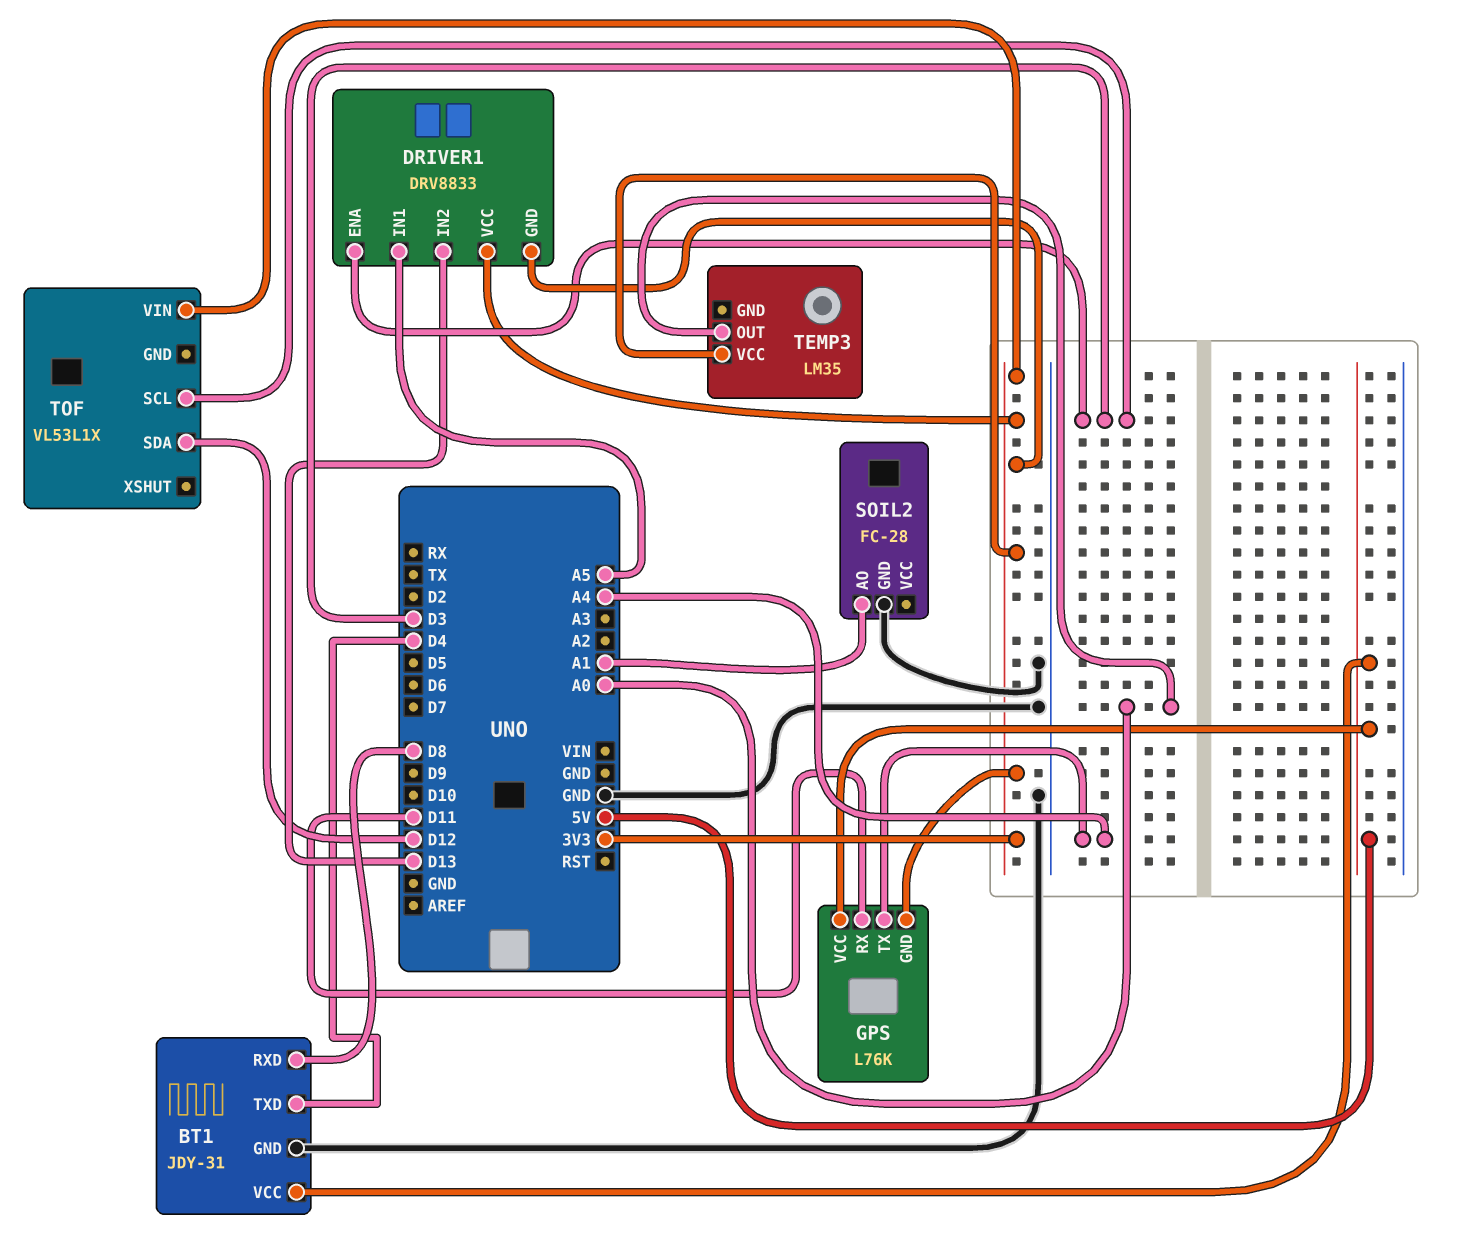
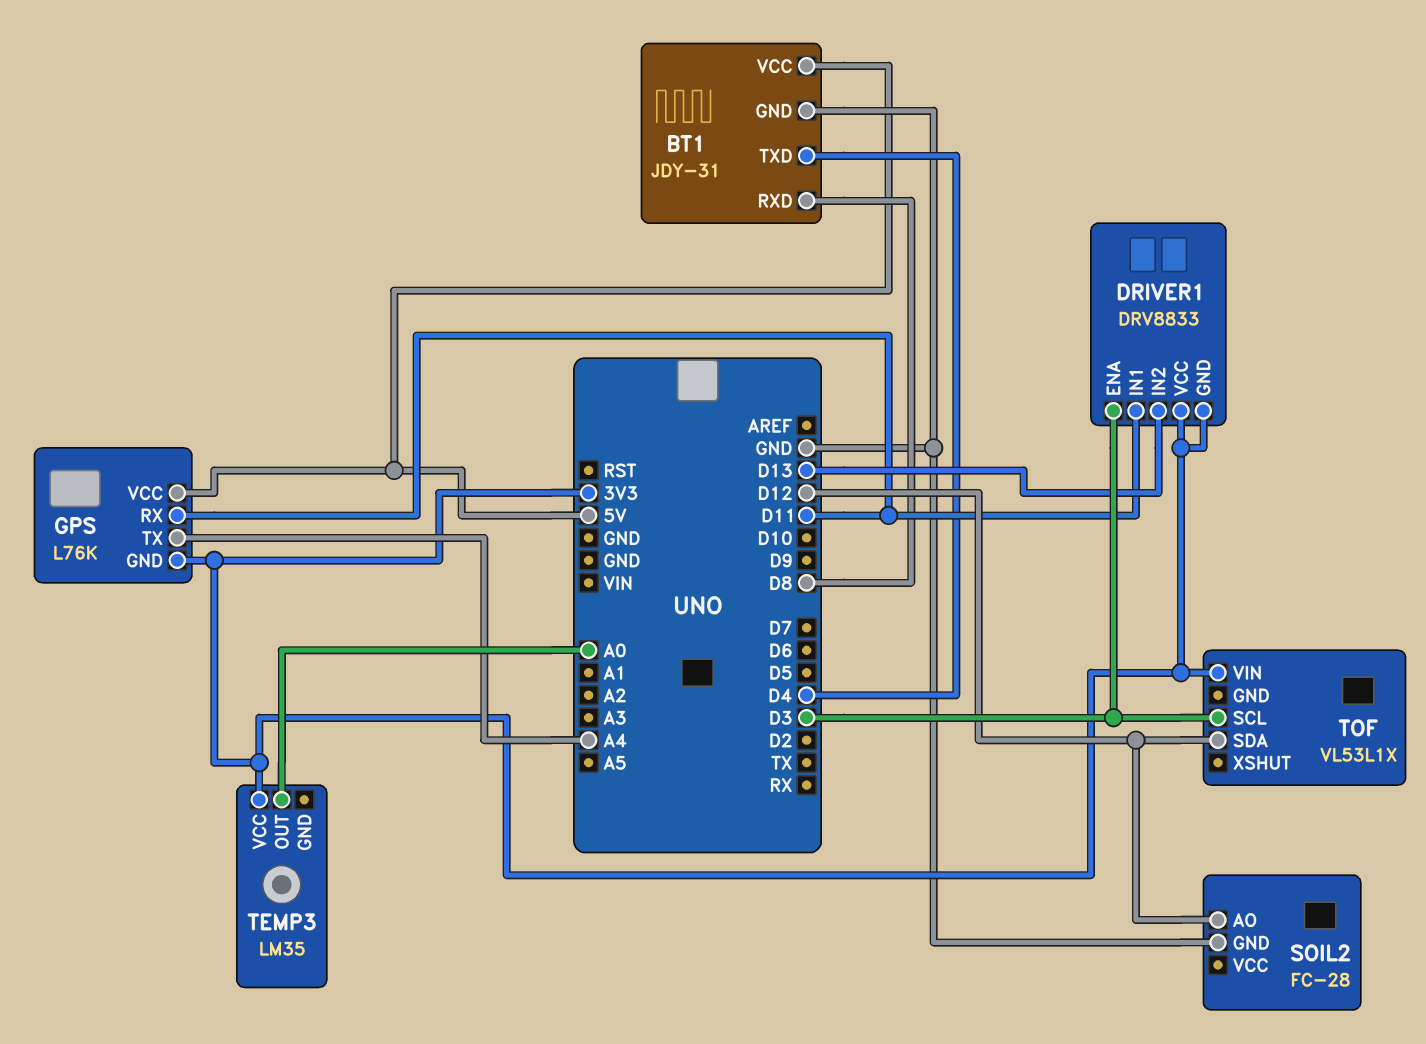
DRIVER1 pin IN1: A5 -> D11
SOIL2 pin AO: A1 -> D12

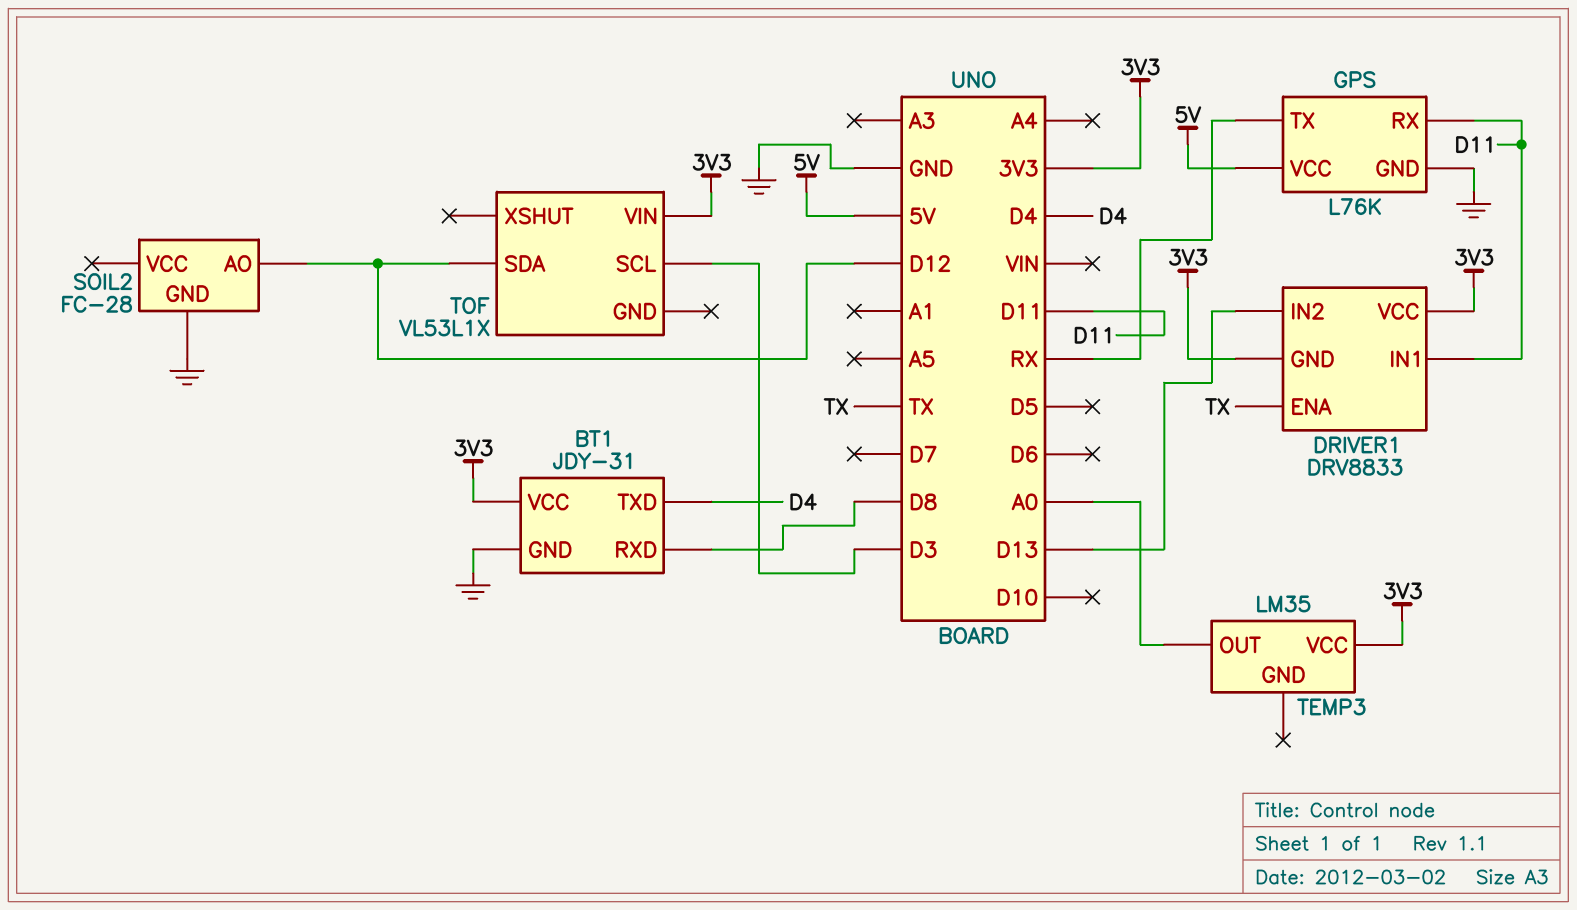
BT1 pin VCC: 5V -> 3V3
DRIVER1 pin ENA: D3 -> TX
GPS pin GND: 3V3 -> GND
GPS pin TX: A4 -> RX

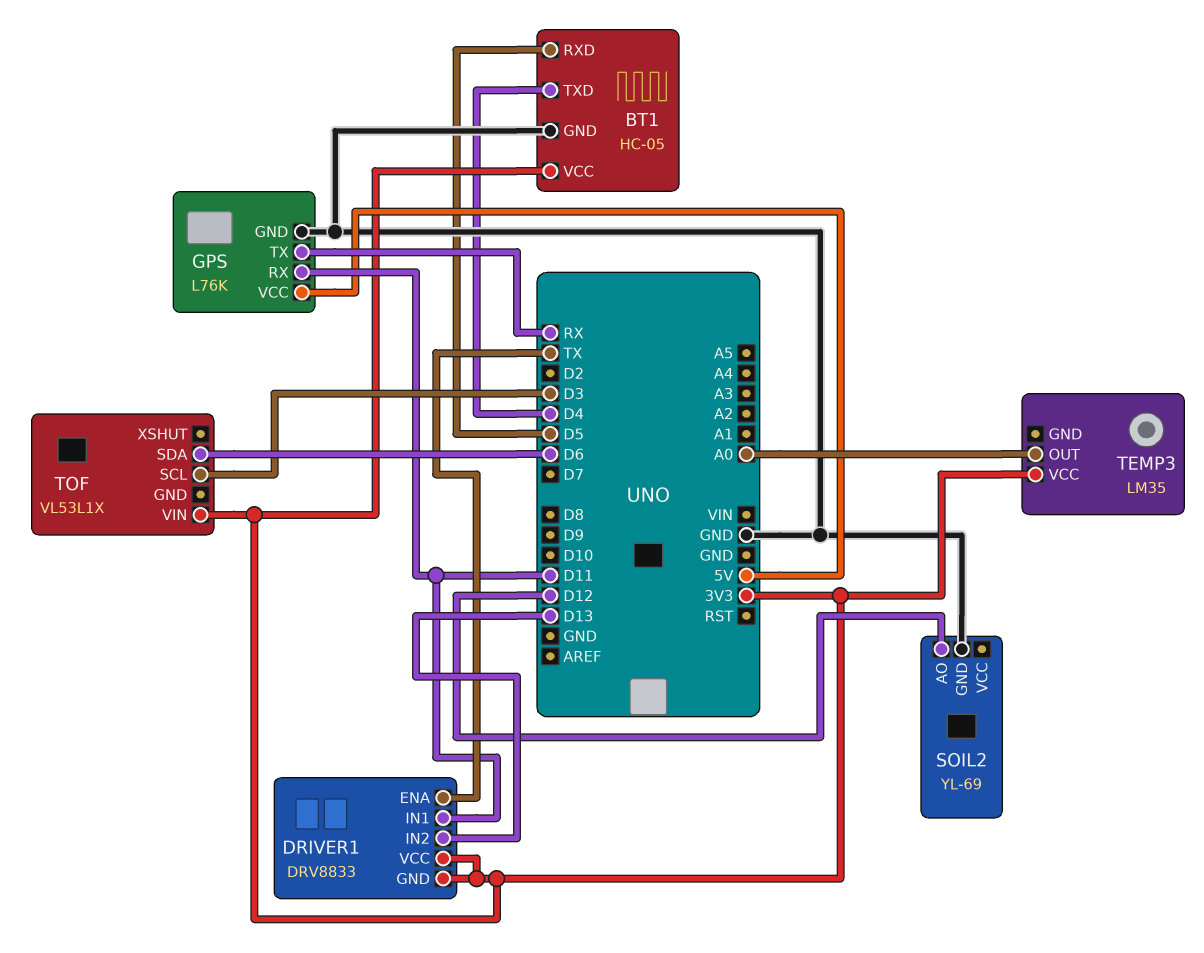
BT1: JDY-31 -> HC-05
BT1 pin RXD: D8 -> D5
SOIL2: FC-28 -> YL-69
TOF pin SDA: D12 -> D6

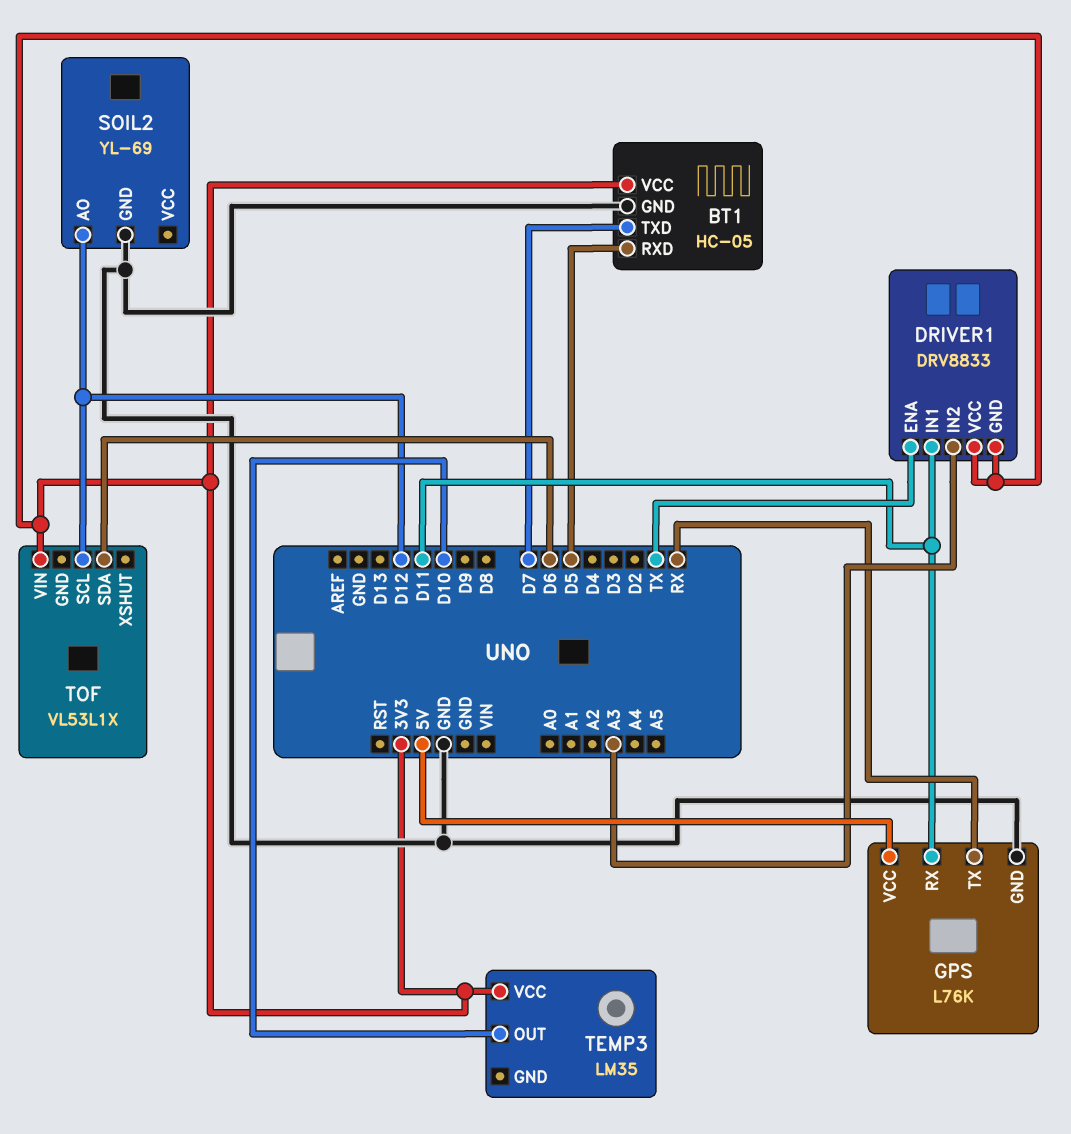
BT1 pin TXD: D4 -> D7
DRIVER1 pin IN2: D13 -> A3
TEMP3 pin OUT: A0 -> D10
TOF pin SCL: D3 -> D12

